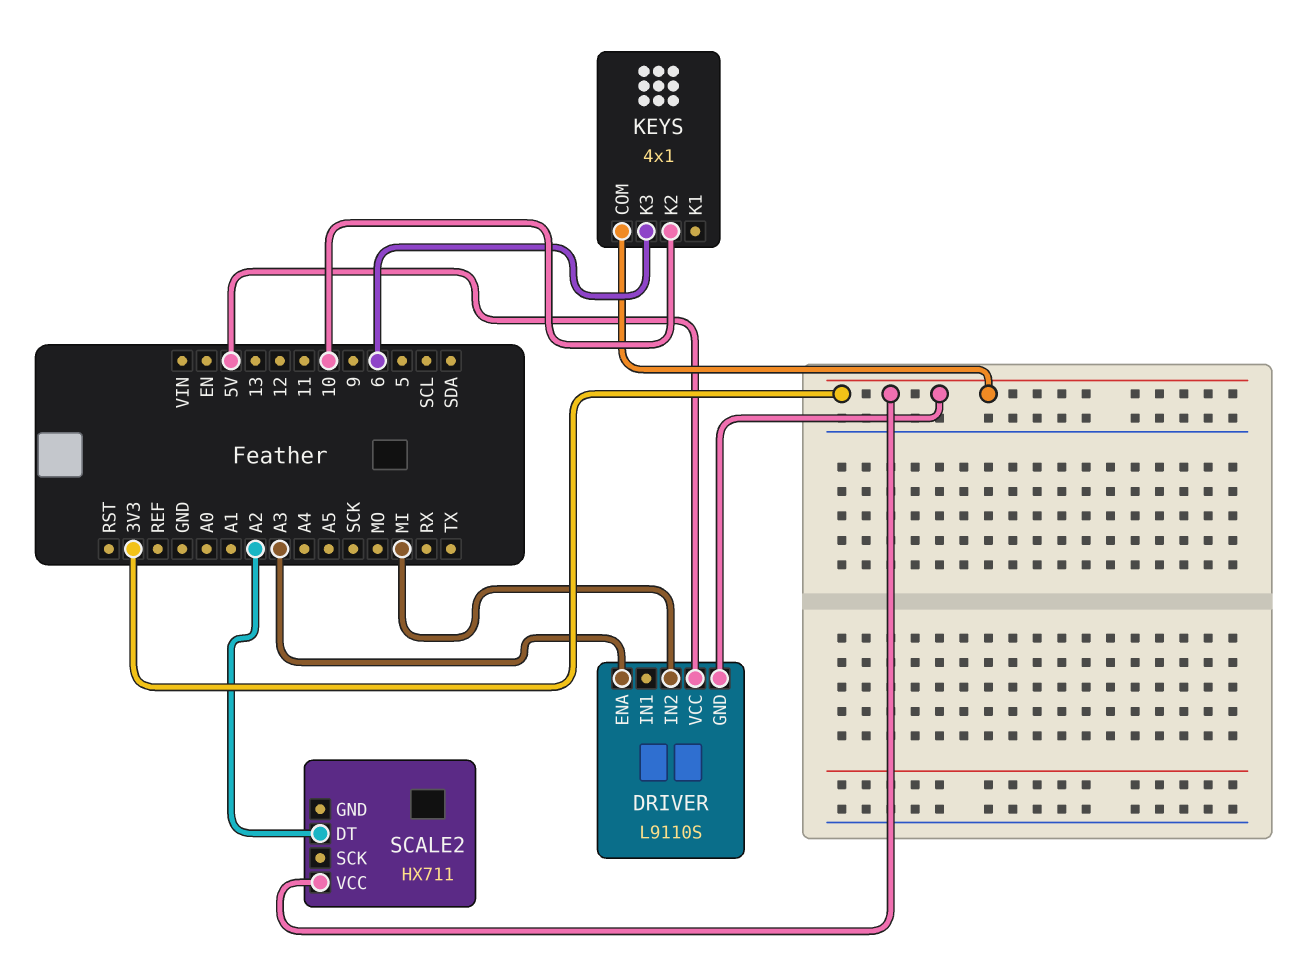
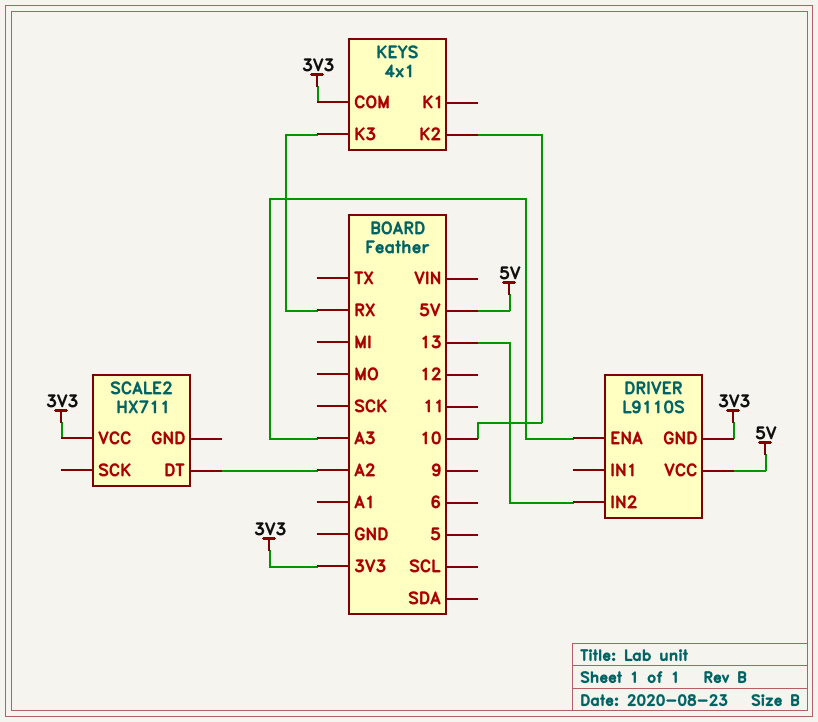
DRIVER pin IN2: MI -> 13
KEYS pin K3: 6 -> RX

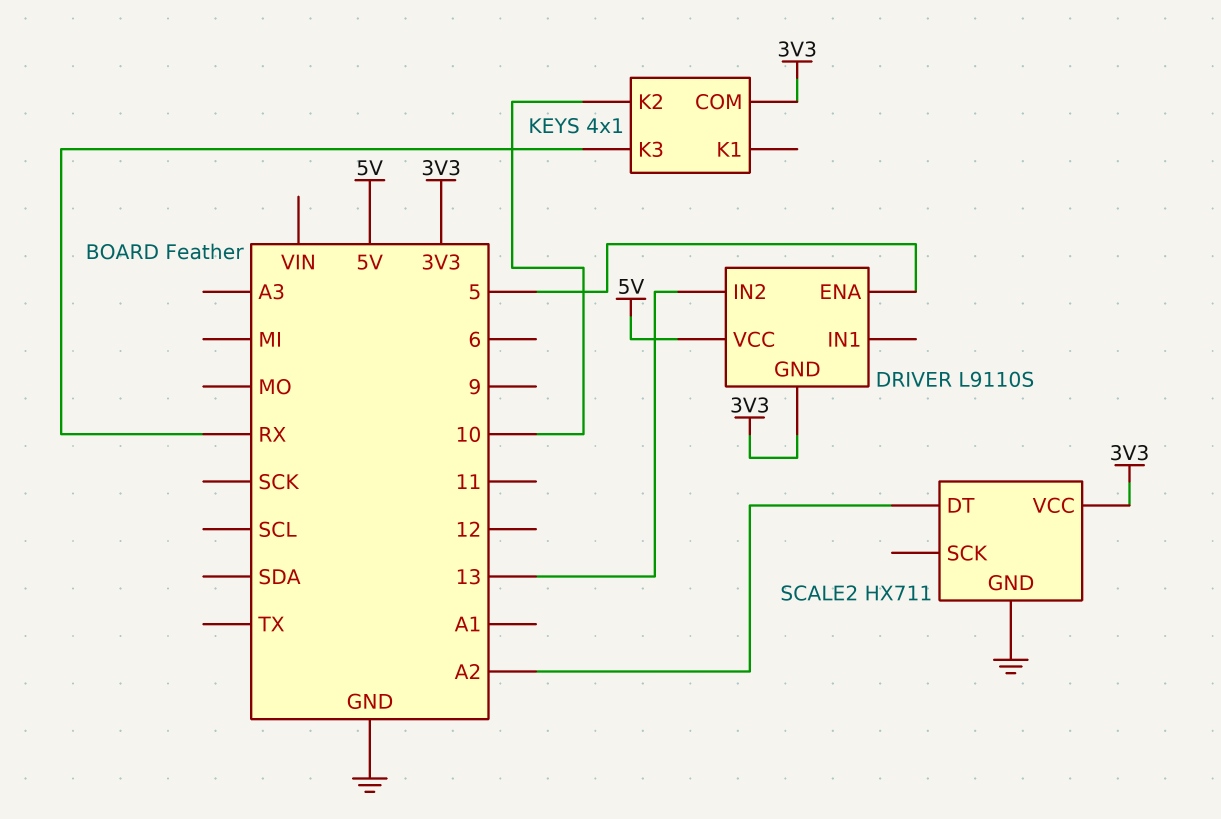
DRIVER pin ENA: A3 -> 5
SCALE2 pin GND: none -> GND

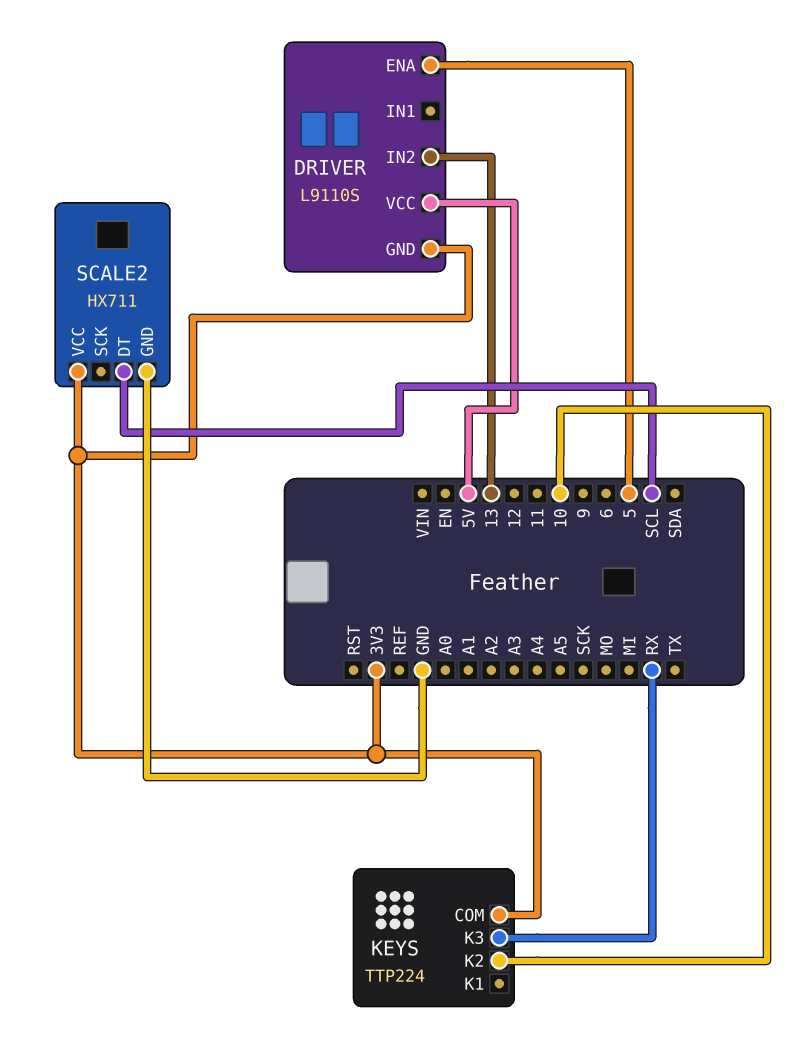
KEYS: 4x1 -> TTP224
SCALE2 pin DT: A2 -> SCL

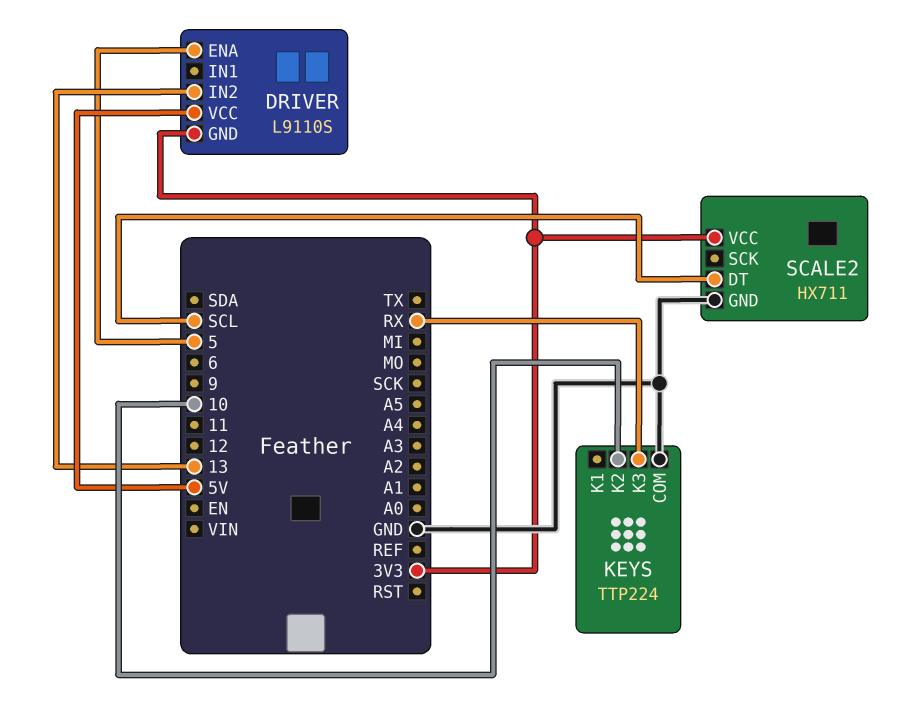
KEYS pin COM: 3V3 -> GND

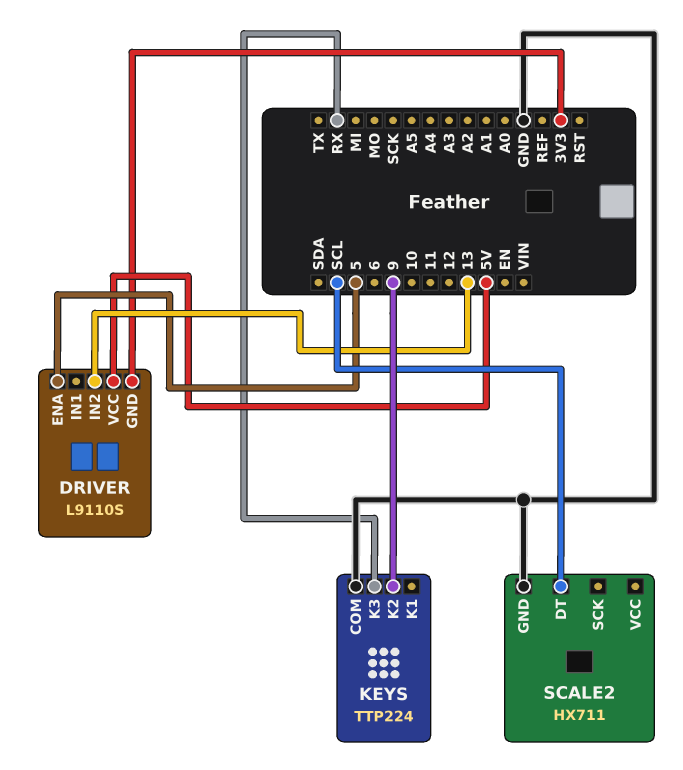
KEYS pin K2: 10 -> 9
SCALE2 pin VCC: 3V3 -> none

